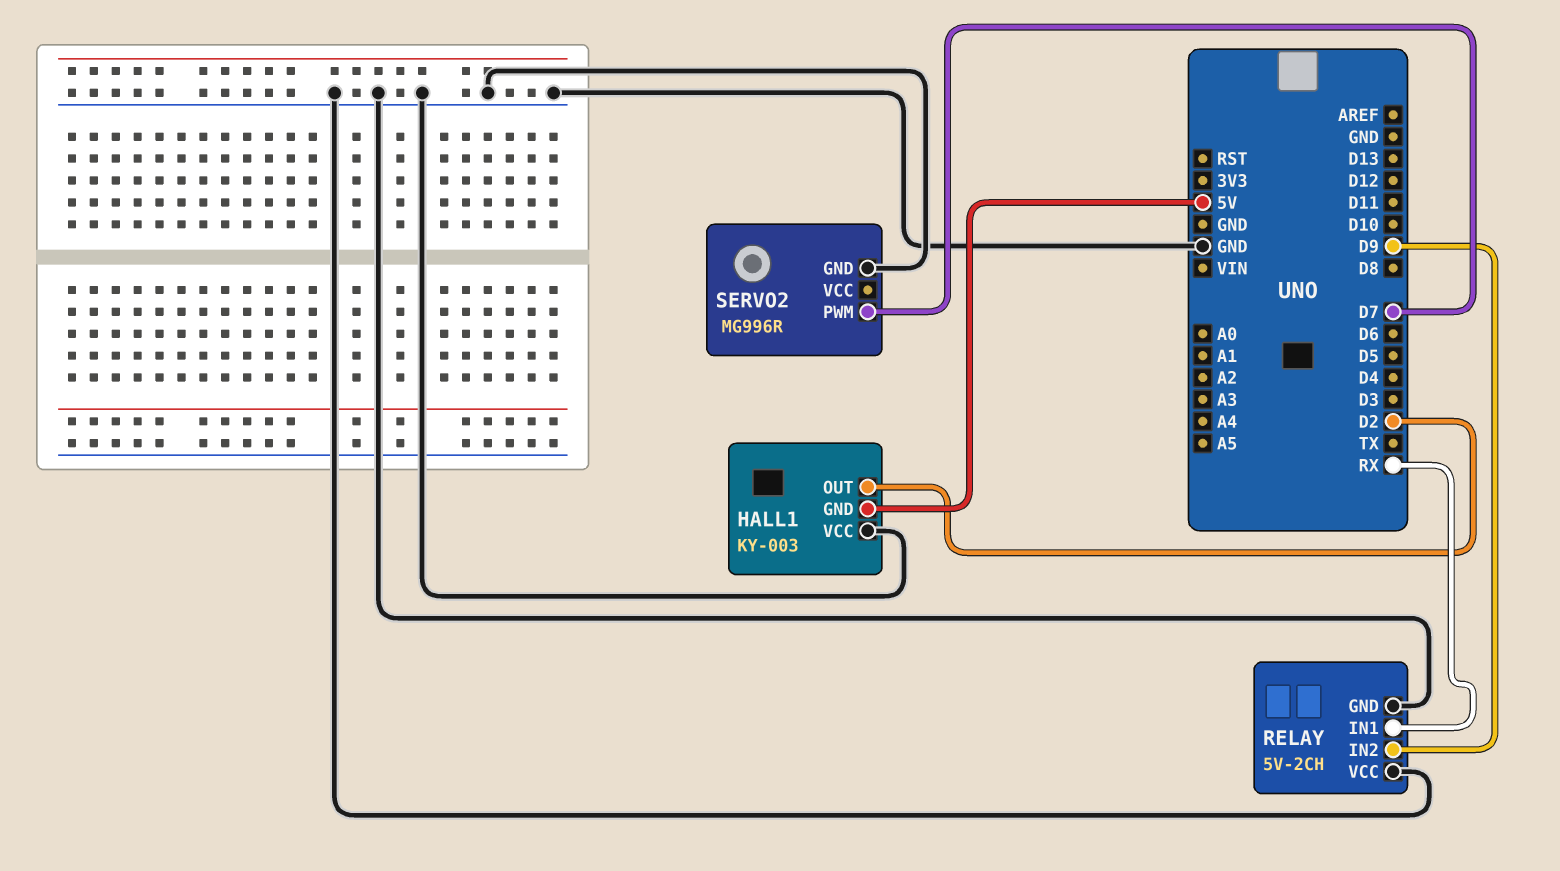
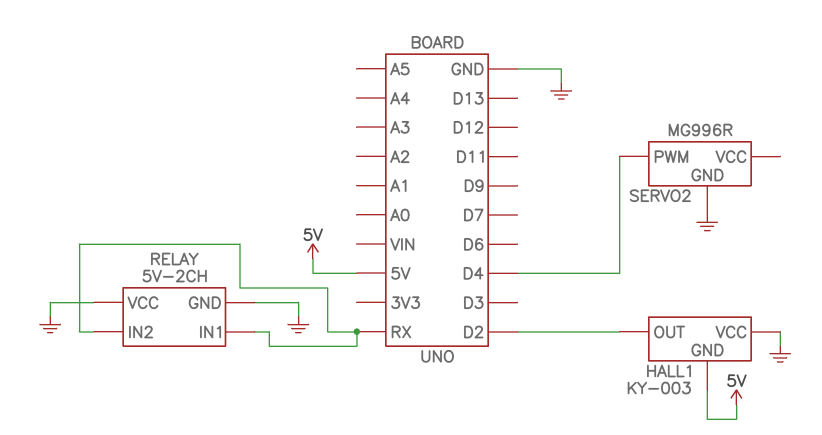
RELAY pin IN2: D9 -> RX
SERVO2 pin PWM: D7 -> D4

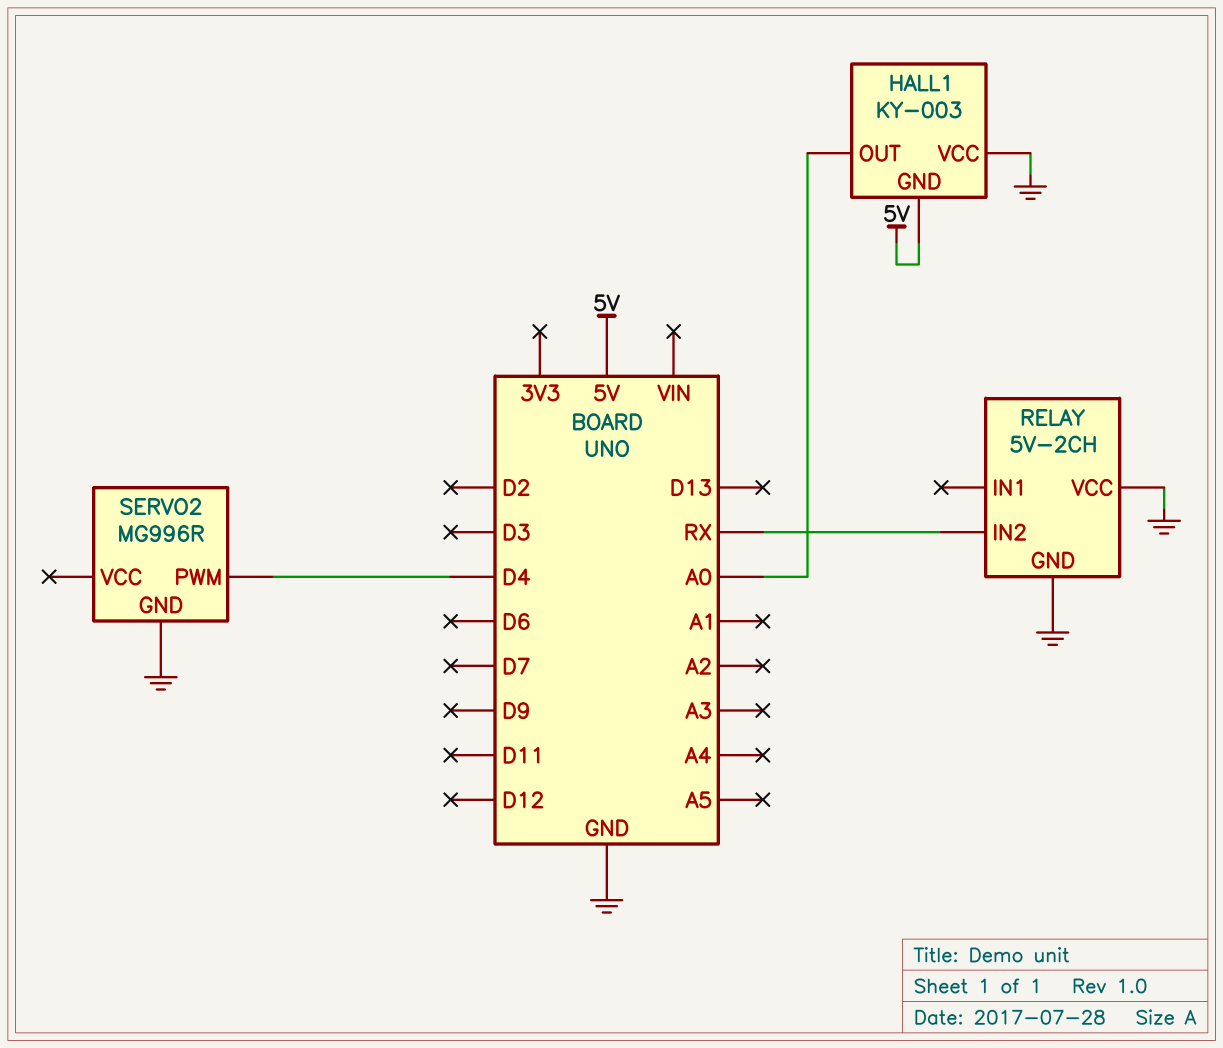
HALL1 pin OUT: D2 -> A0
RELAY pin IN1: RX -> none

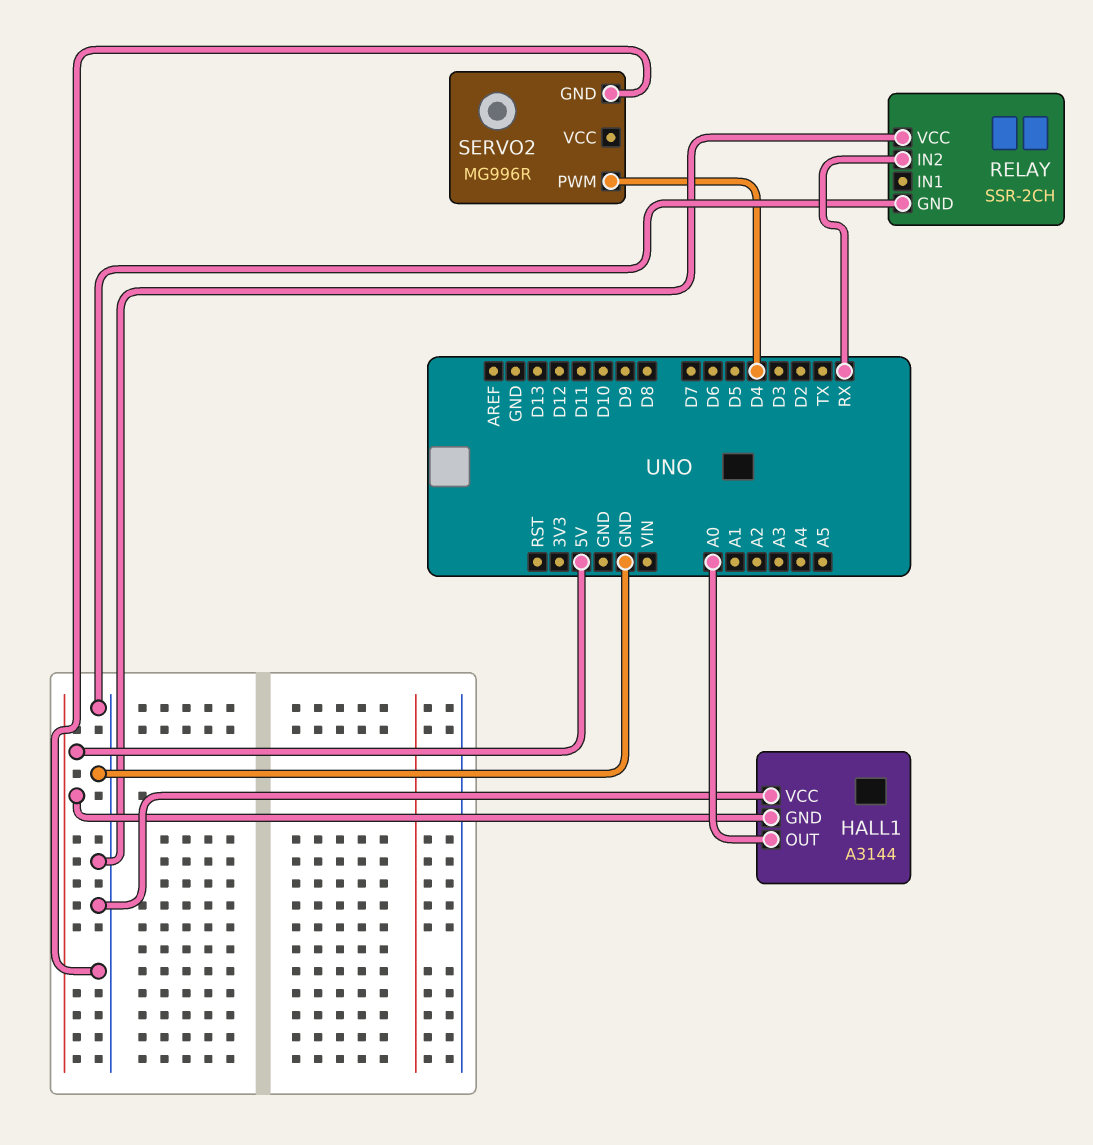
HALL1: KY-003 -> A3144
RELAY: 5V-2CH -> SSR-2CH

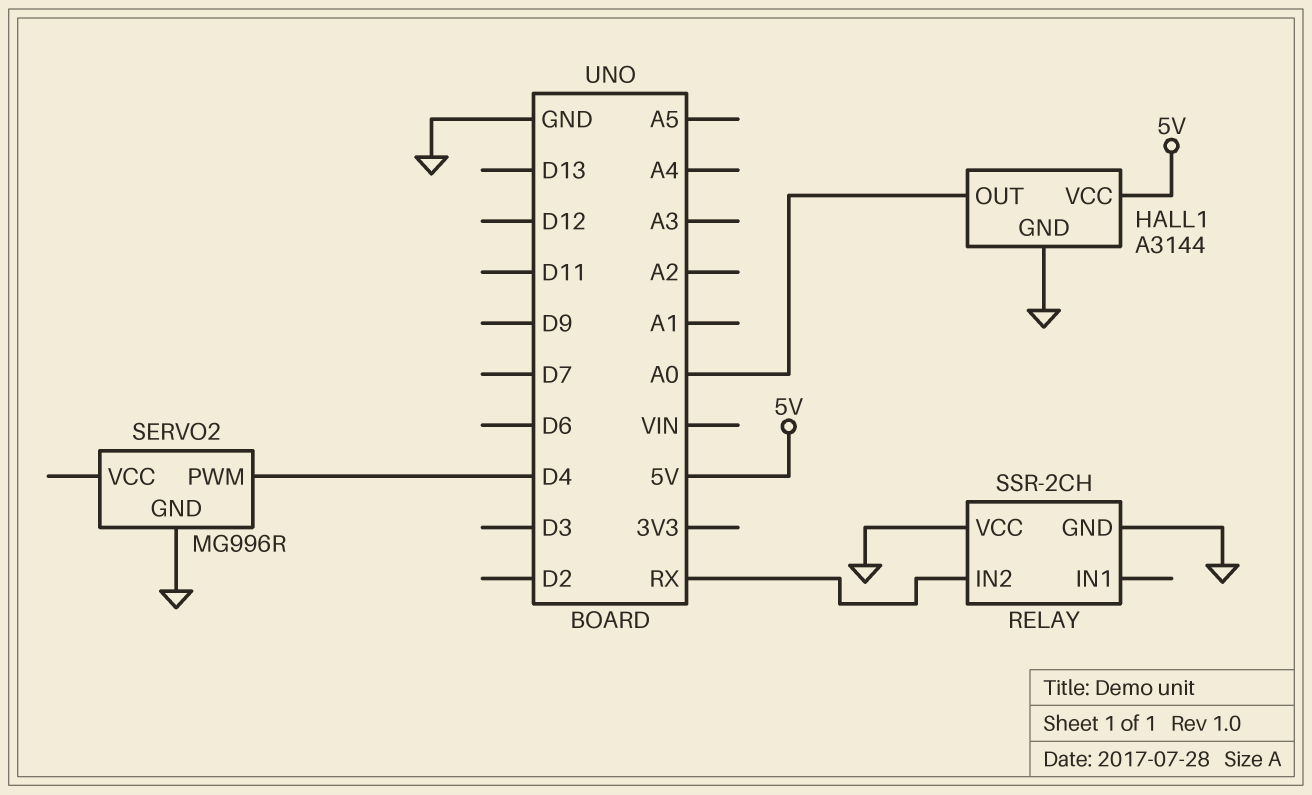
HALL1 pin GND: 5V -> GND
HALL1 pin VCC: GND -> 5V

